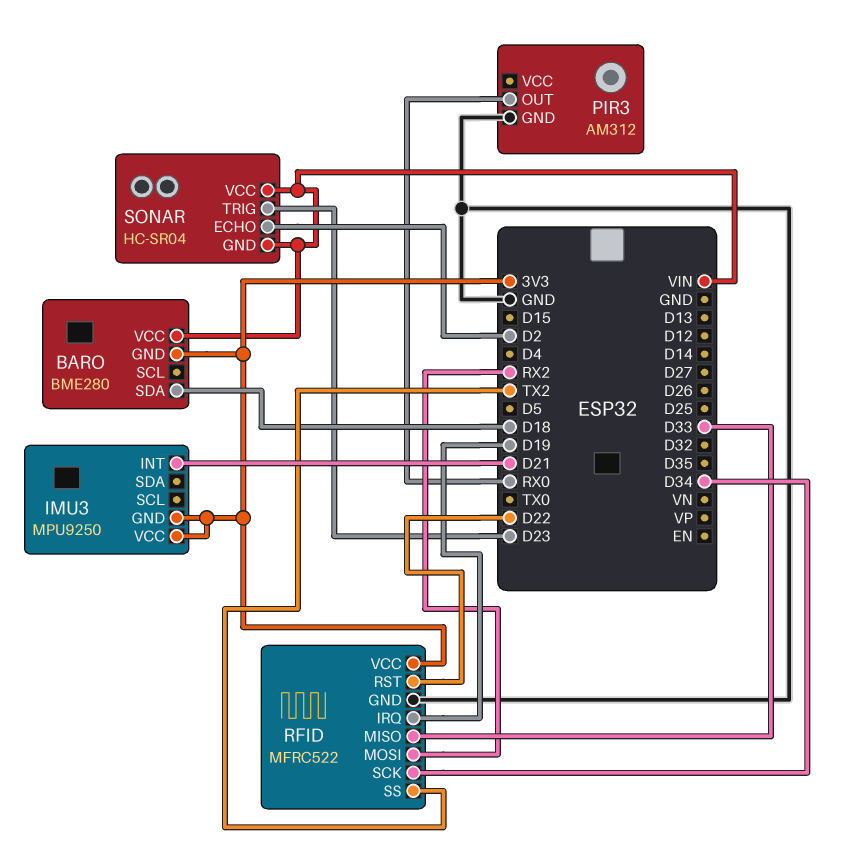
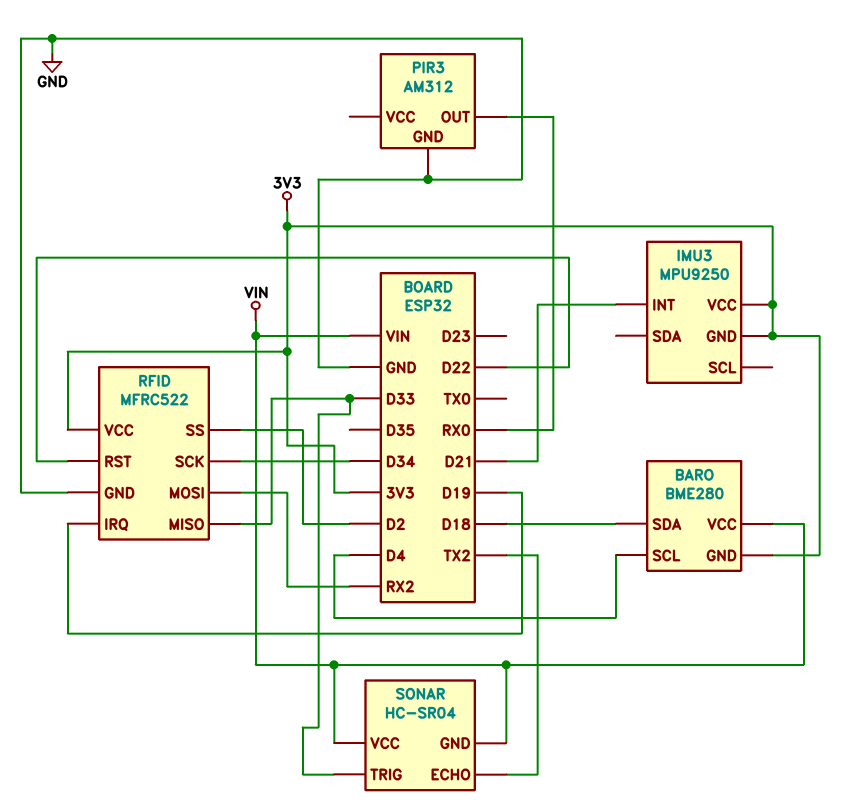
BARO pin SCL: none -> D4
RFID pin SS: TX2 -> D2
SONAR pin ECHO: D2 -> TX2
SONAR pin TRIG: D23 -> D33

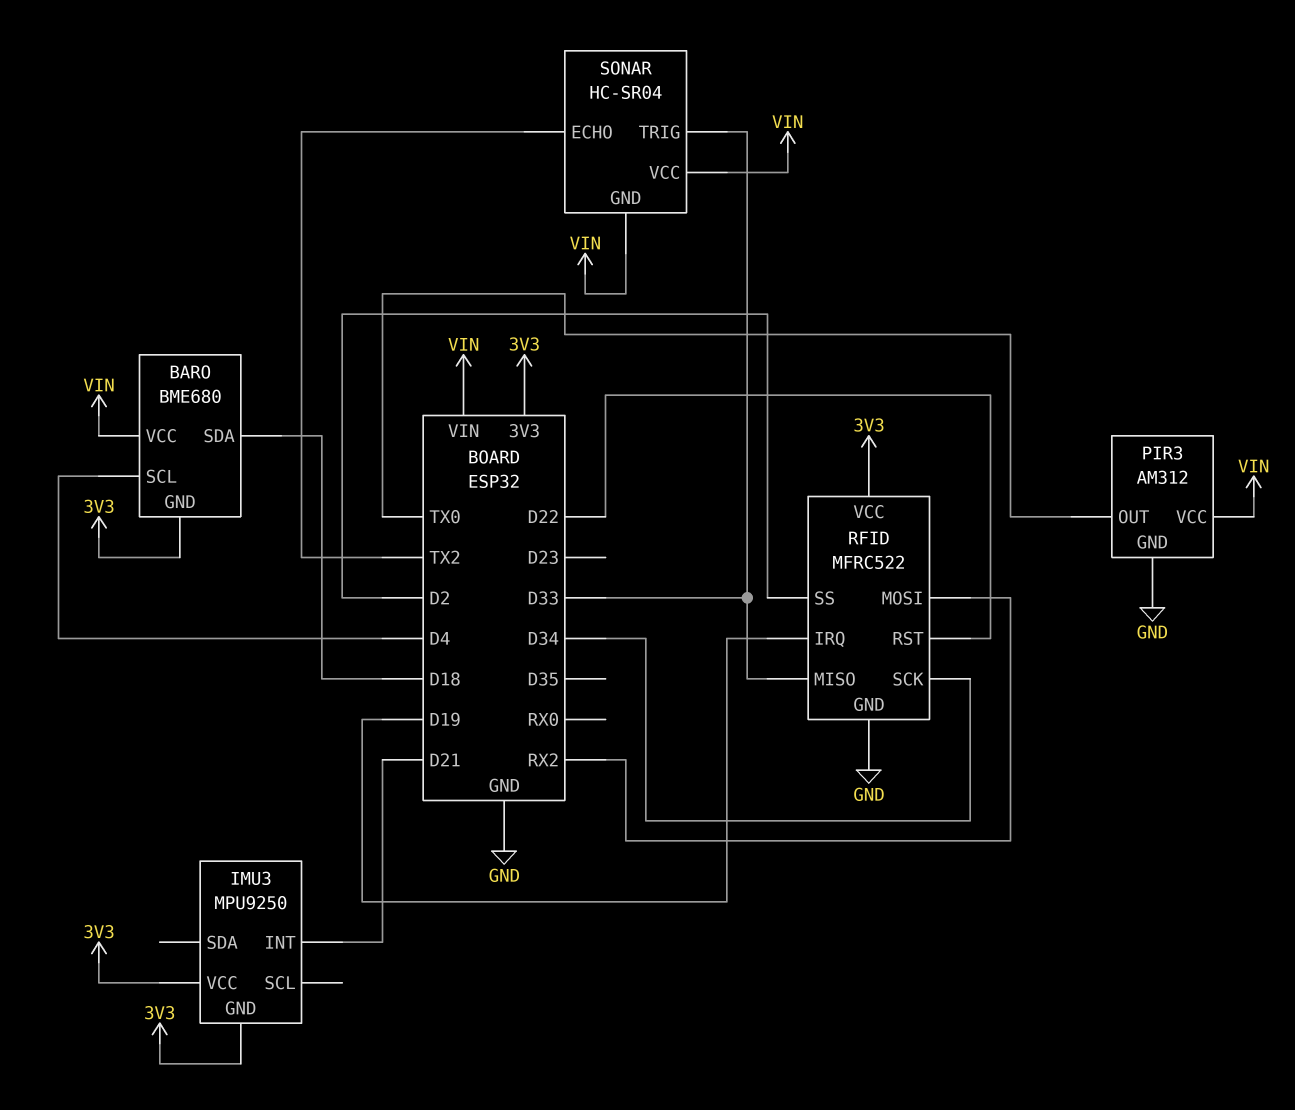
BARO: BME280 -> BME680
PIR3 pin OUT: RX0 -> TX0
PIR3 pin VCC: none -> VIN

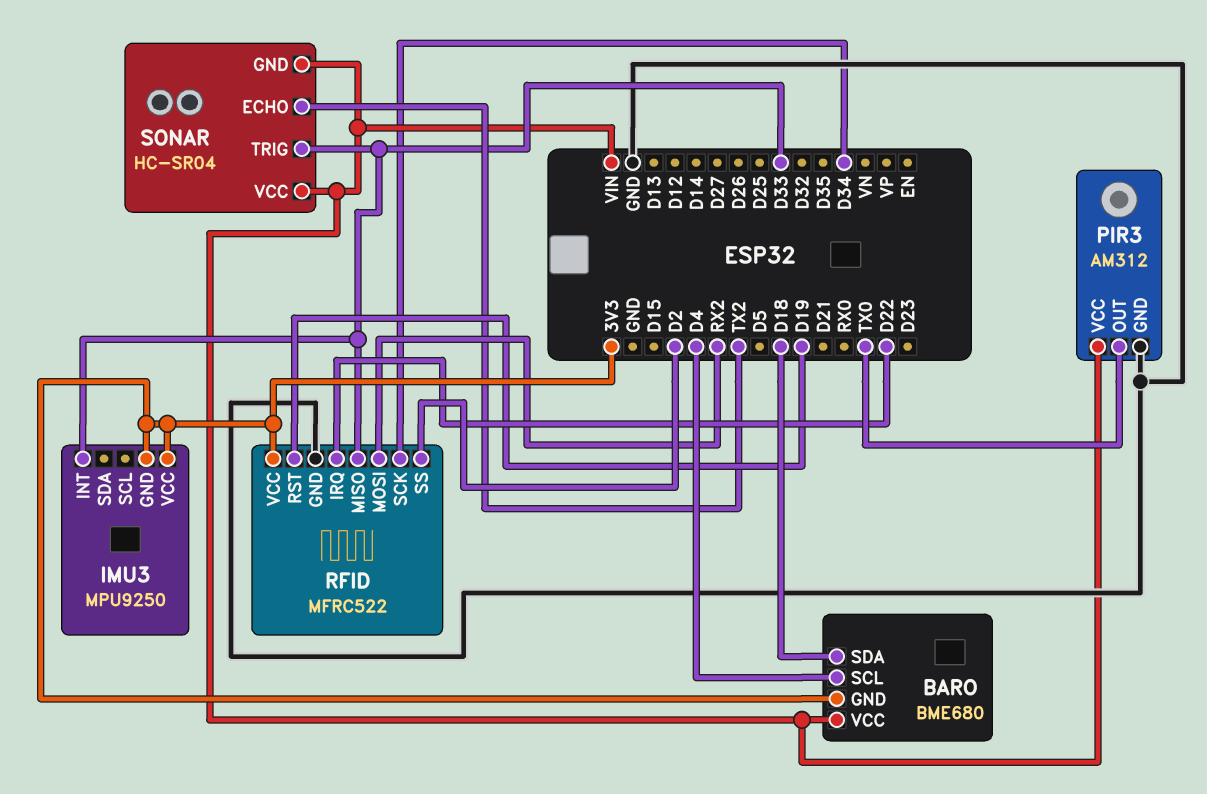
IMU3 pin INT: D21 -> D33
RFID pin IRQ: D19 -> D22
RFID pin RST: D22 -> D19

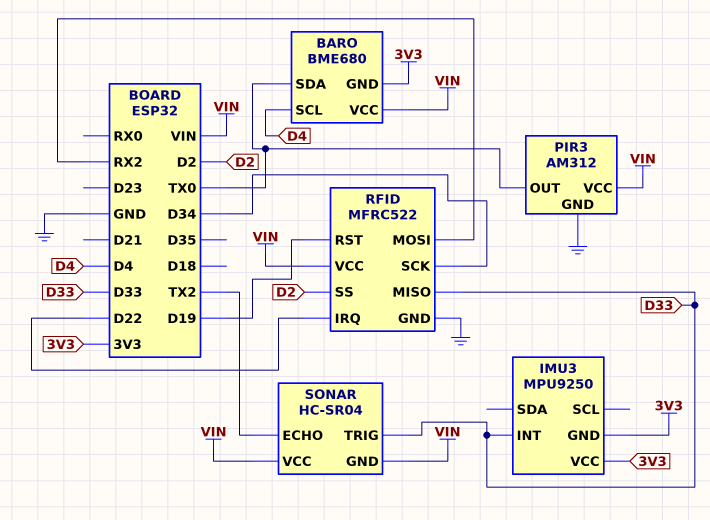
BARO pin SDA: D18 -> TX0
RFID pin VCC: 3V3 -> VIN

